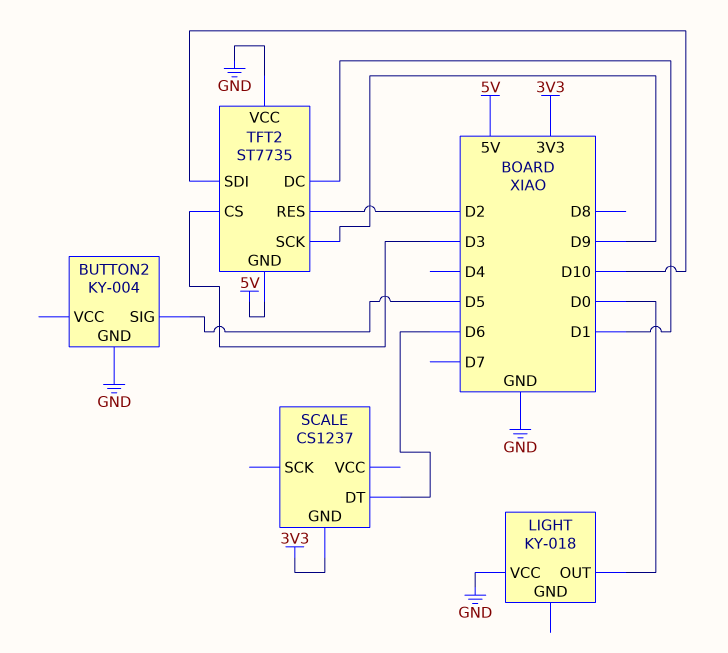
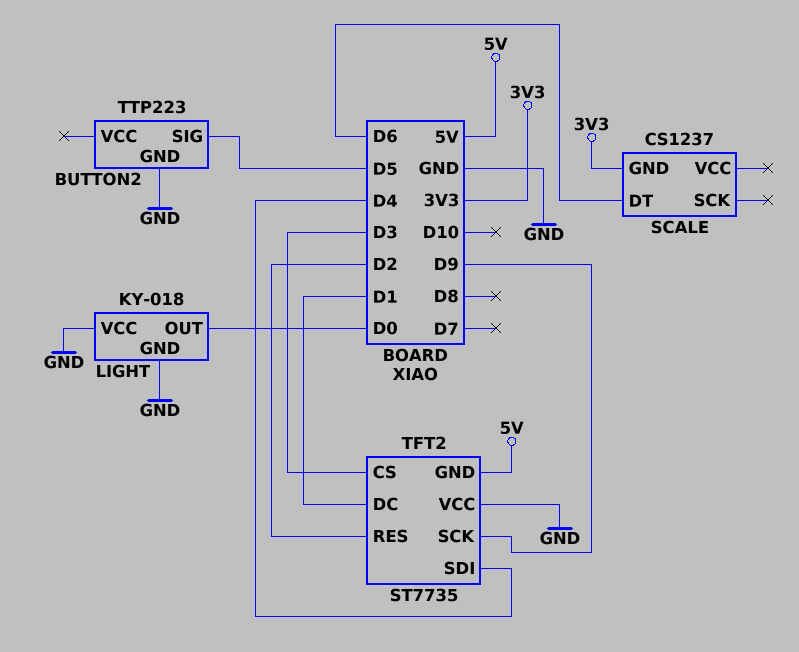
BUTTON2: KY-004 -> TTP223
LIGHT pin GND: none -> GND
TFT2 pin SDI: D10 -> D4

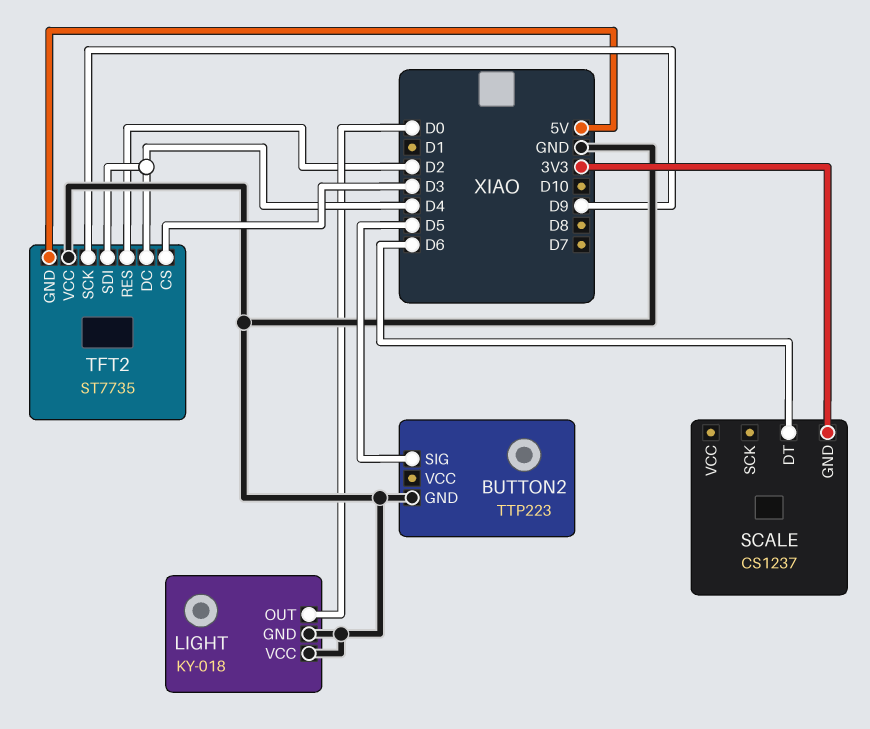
TFT2 pin DC: D1 -> D4

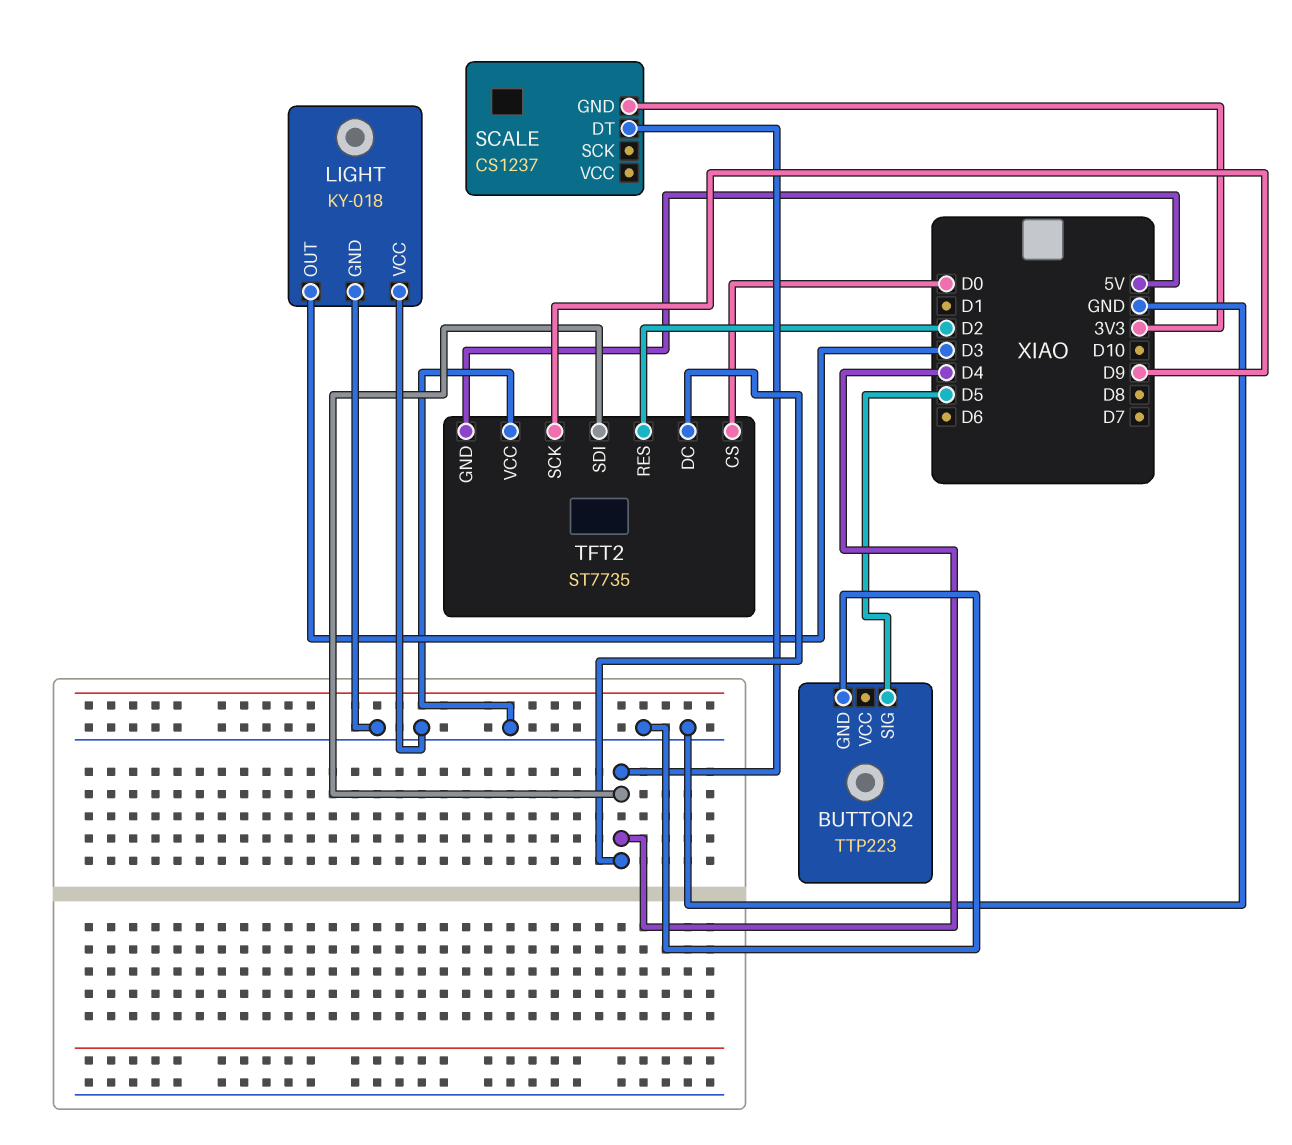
LIGHT pin OUT: D0 -> D3
SCALE pin DT: D6 -> D4
TFT2 pin CS: D3 -> D0

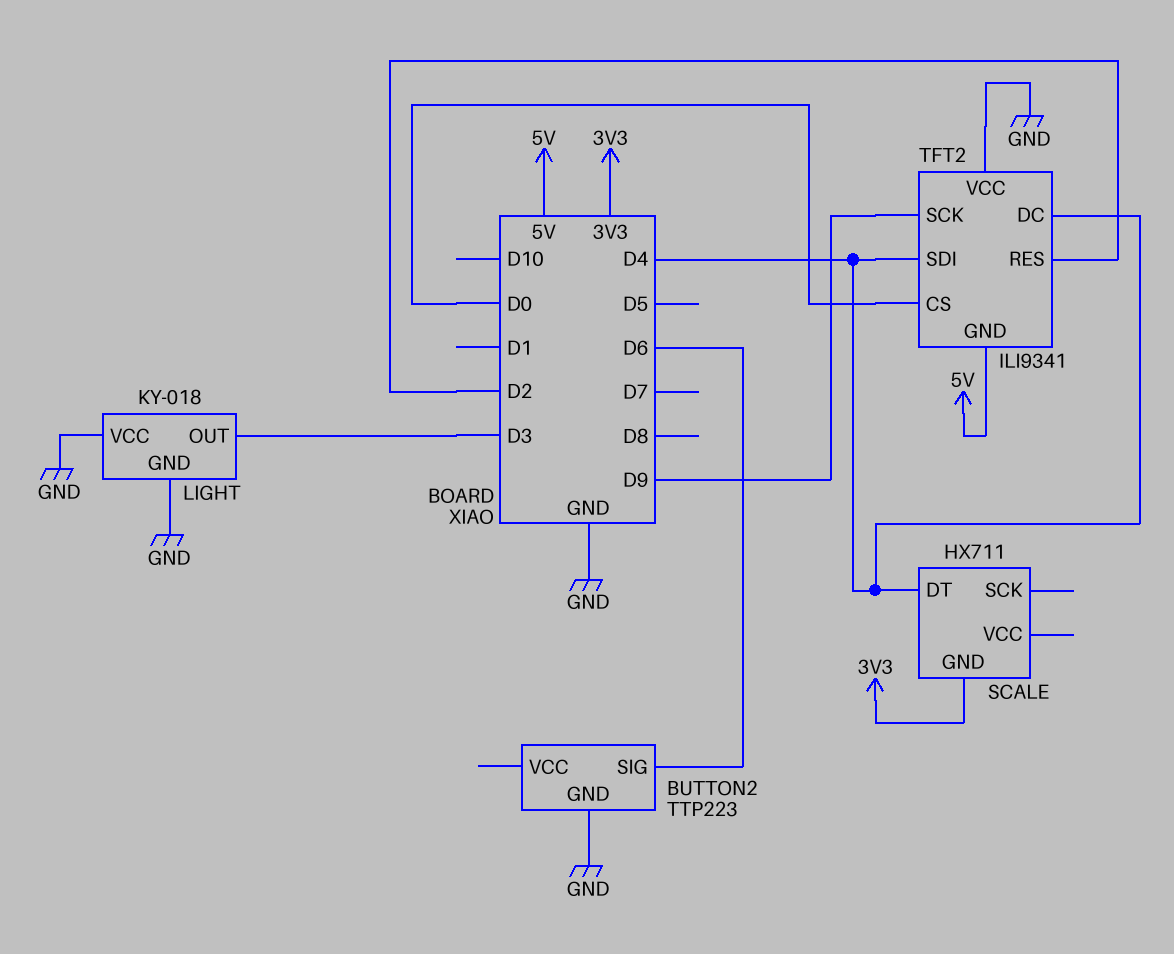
BUTTON2 pin SIG: D5 -> D6
SCALE: CS1237 -> HX711
TFT2: ST7735 -> ILI9341

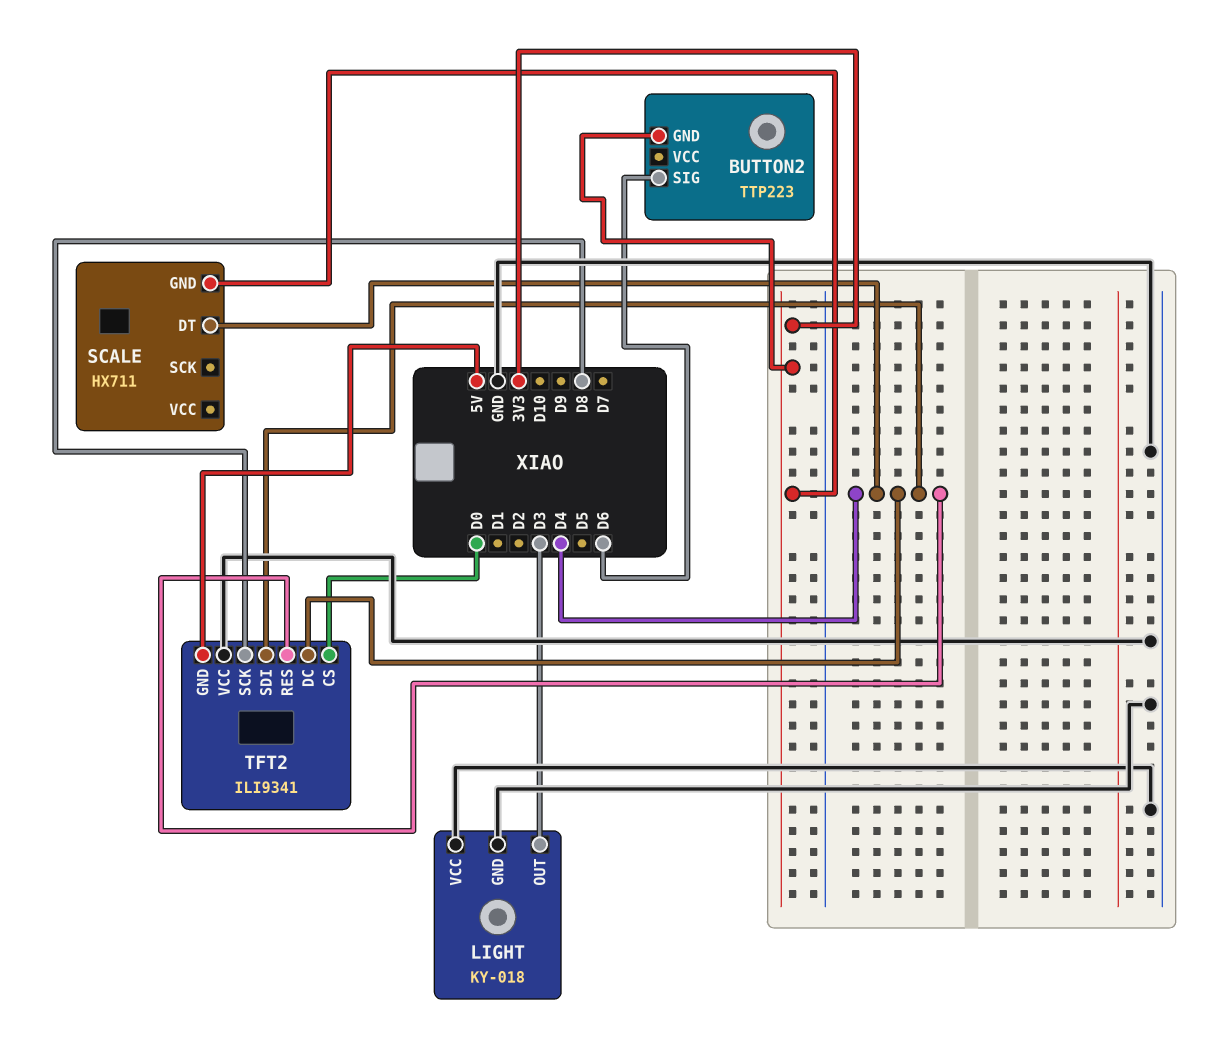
BUTTON2 pin GND: GND -> 3V3
TFT2 pin RES: D2 -> D4
TFT2 pin SCK: D9 -> D8

